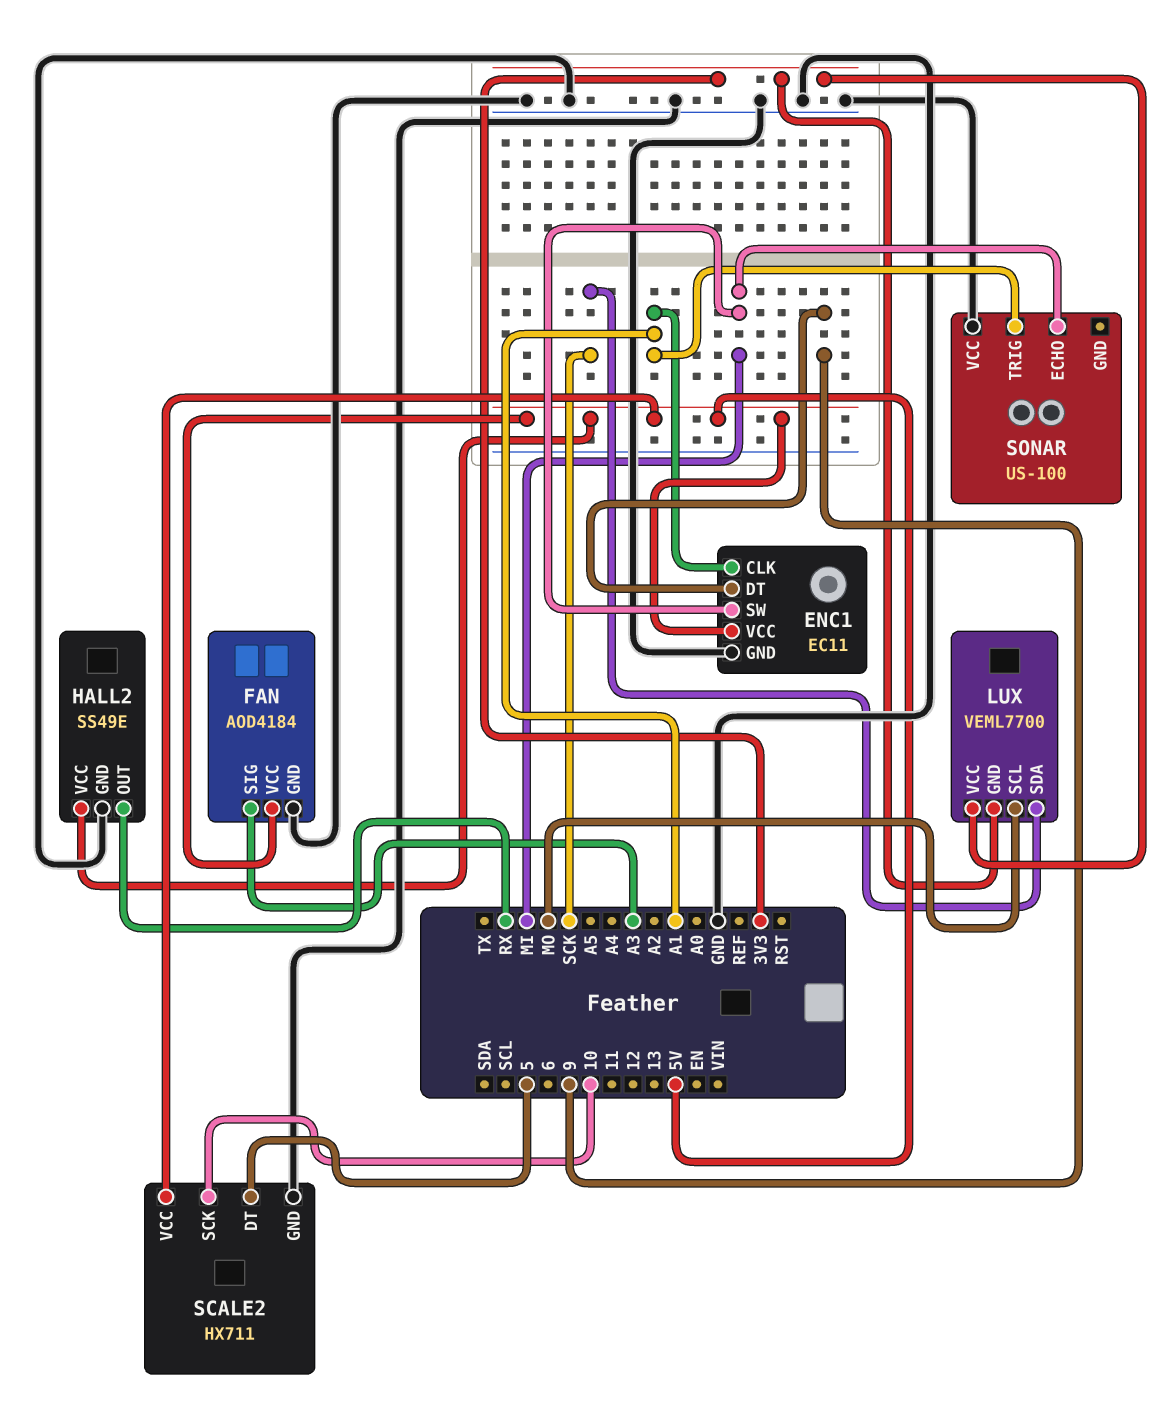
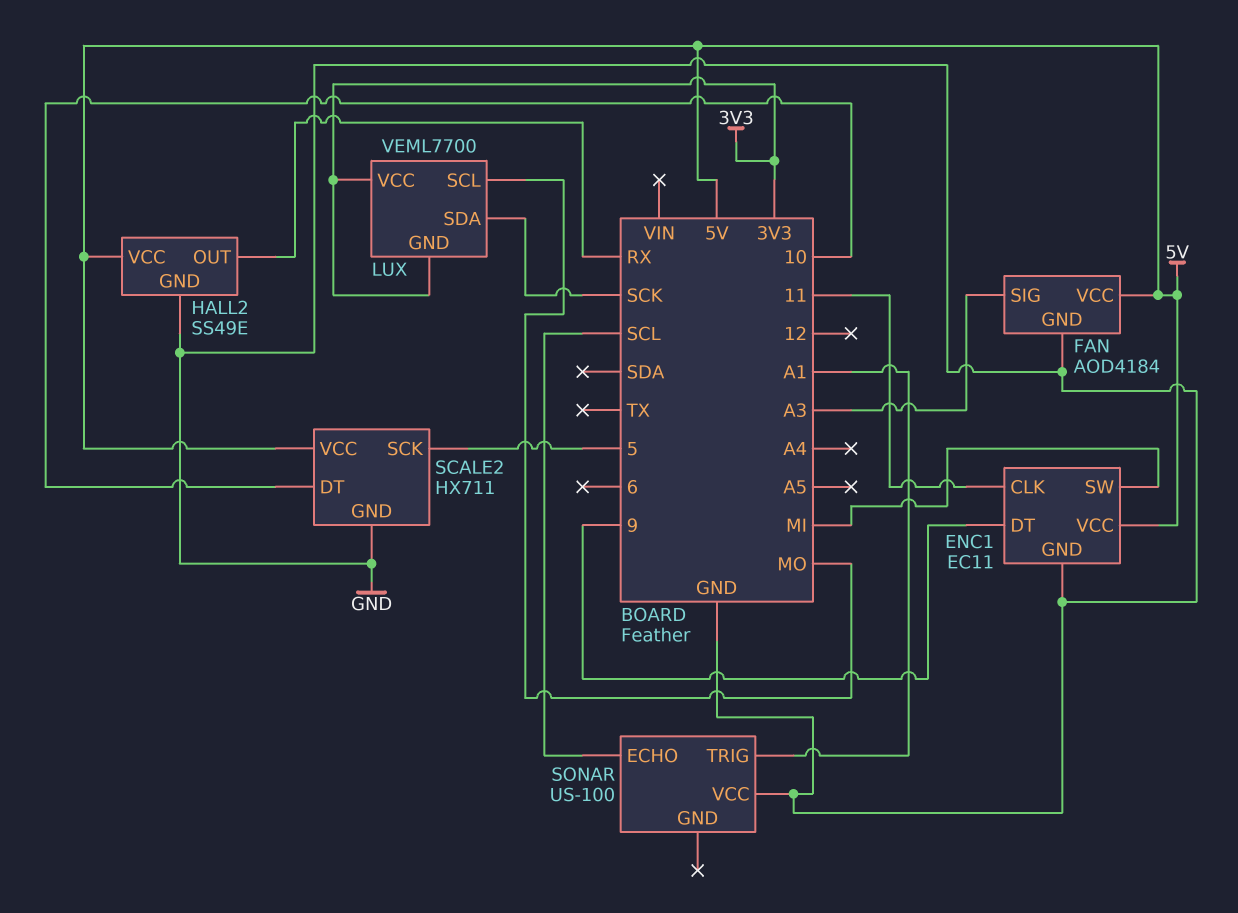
ENC1 pin CLK: A1 -> 11
SCALE2 pin DT: 5 -> 10
SCALE2 pin SCK: 10 -> 5
SONAR pin ECHO: MI -> SCL

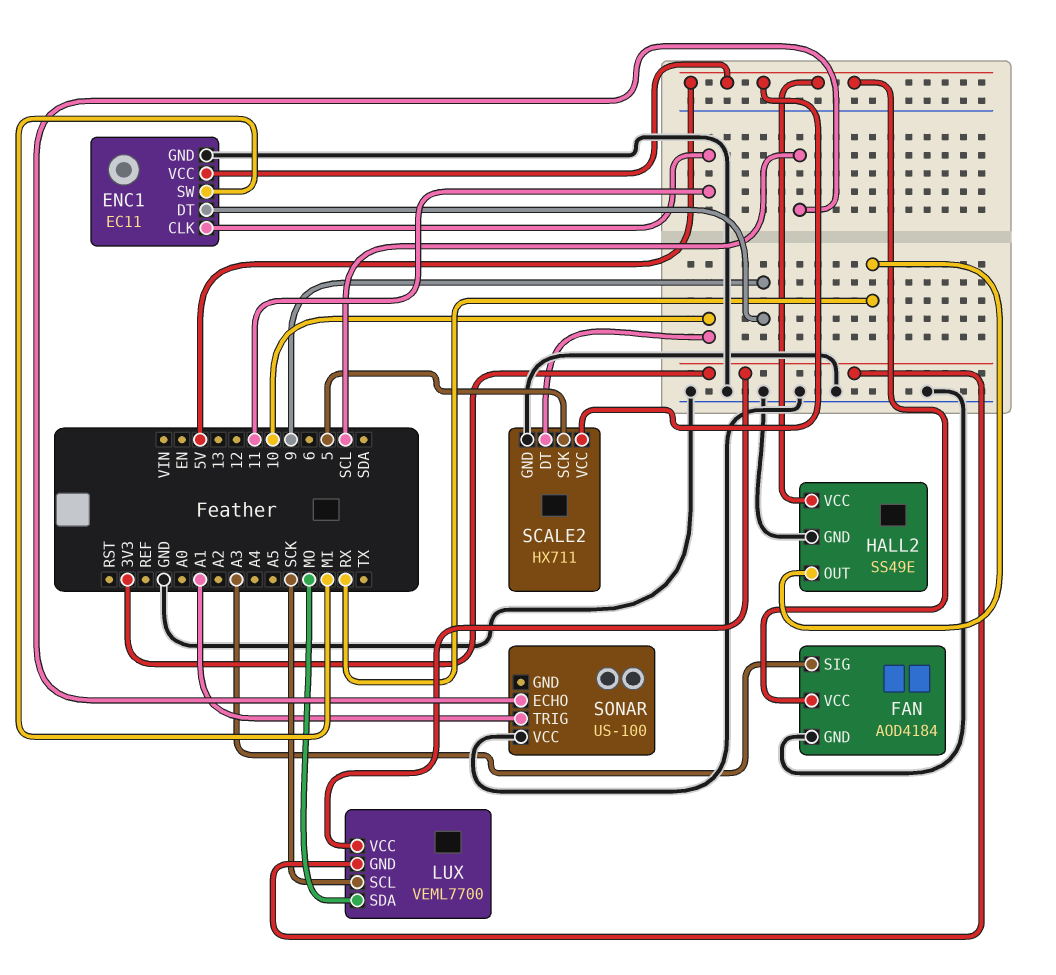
LUX pin SCL: MO -> SCK
LUX pin SDA: SCK -> MO

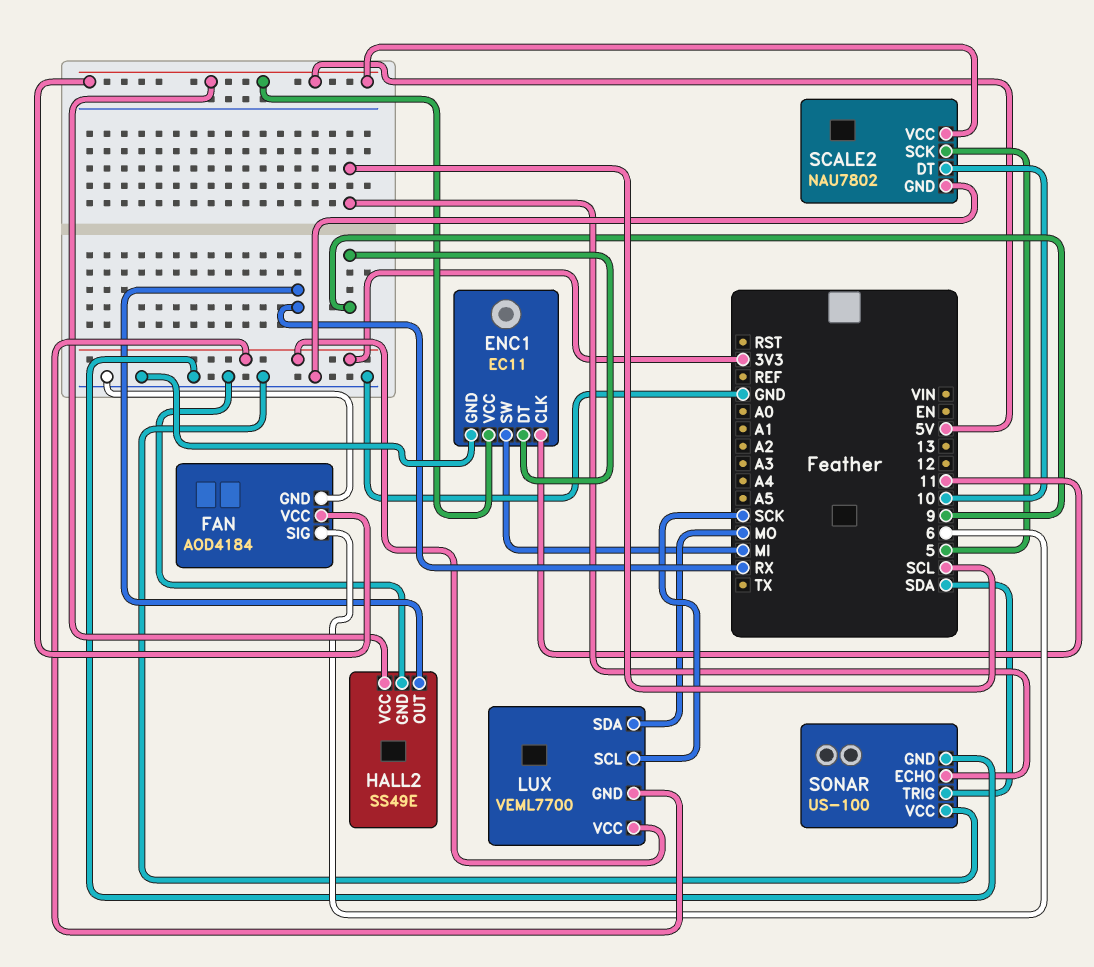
FAN pin SIG: A3 -> 6
SCALE2: HX711 -> NAU7802
SONAR pin GND: none -> GND
SONAR pin TRIG: A1 -> SDA

